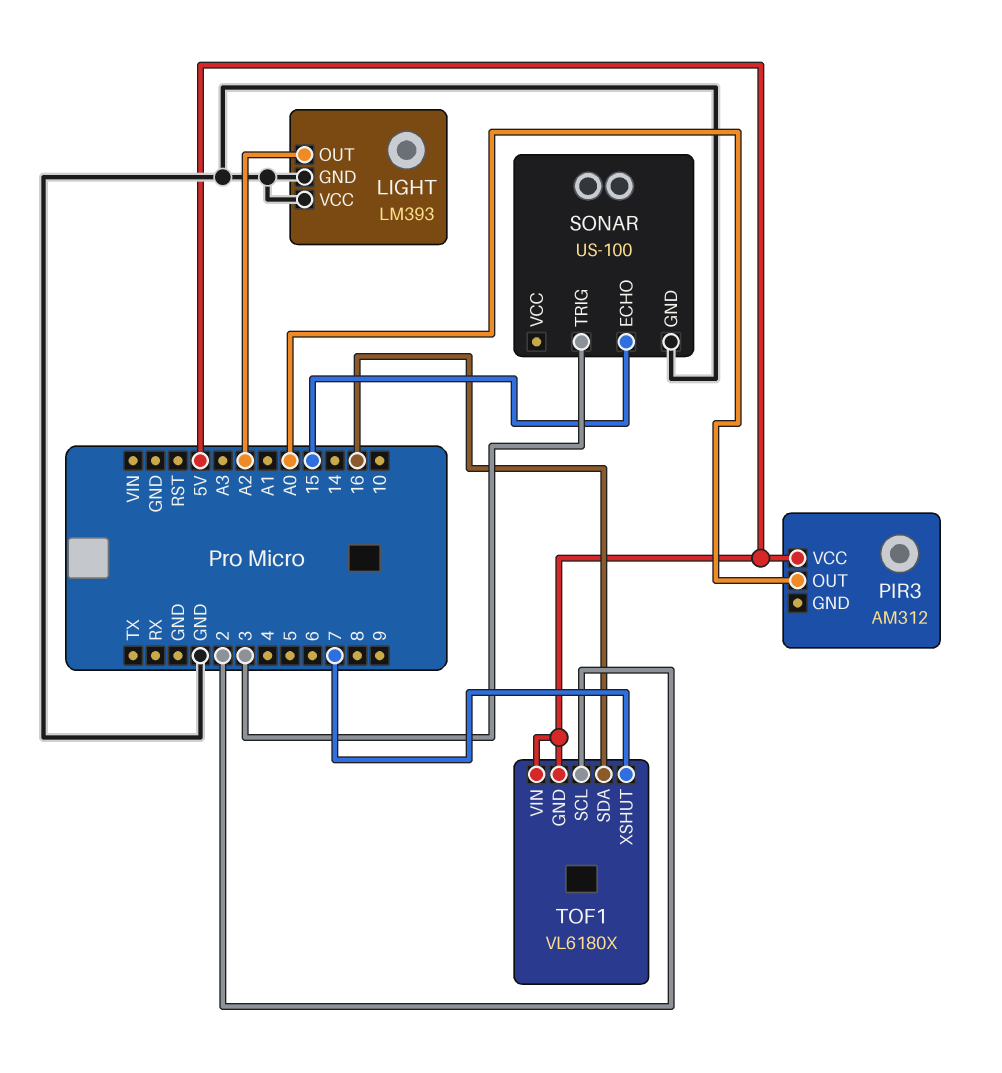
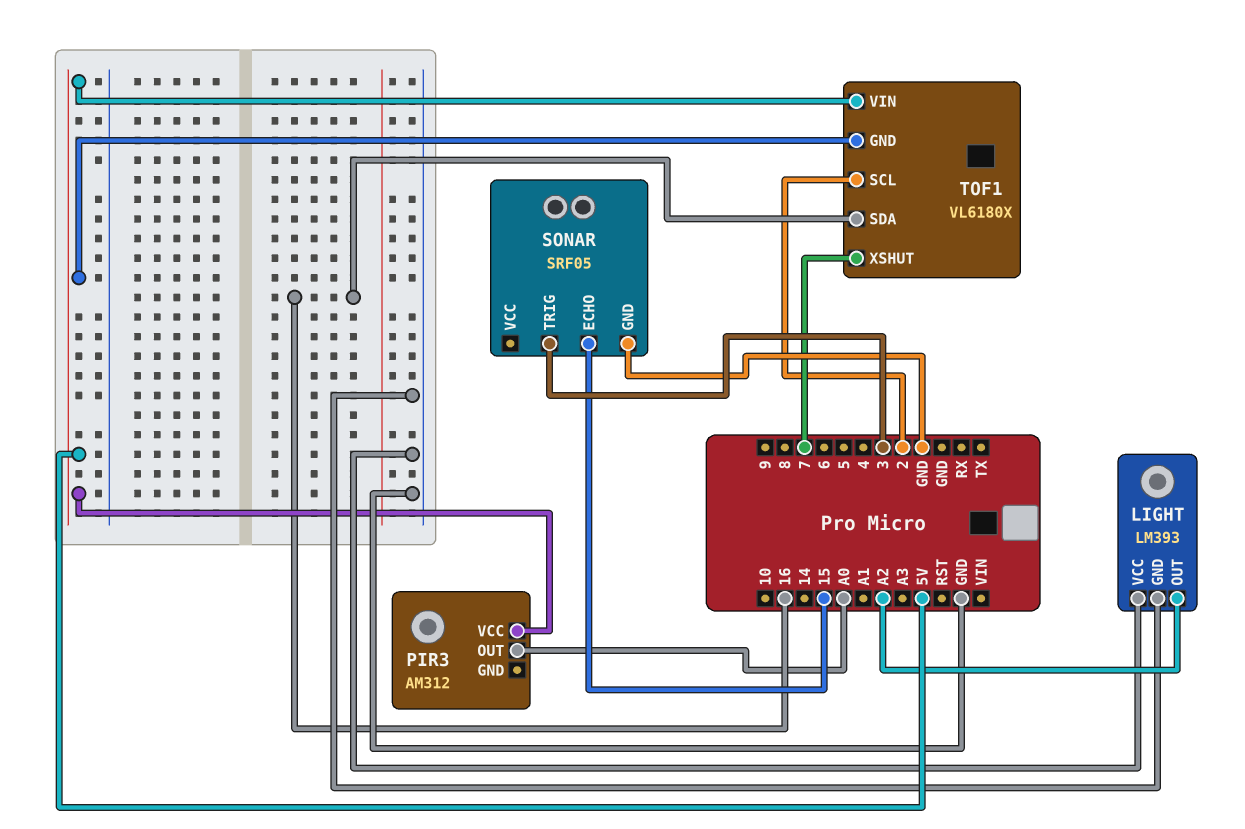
SONAR: US-100 -> SRF05

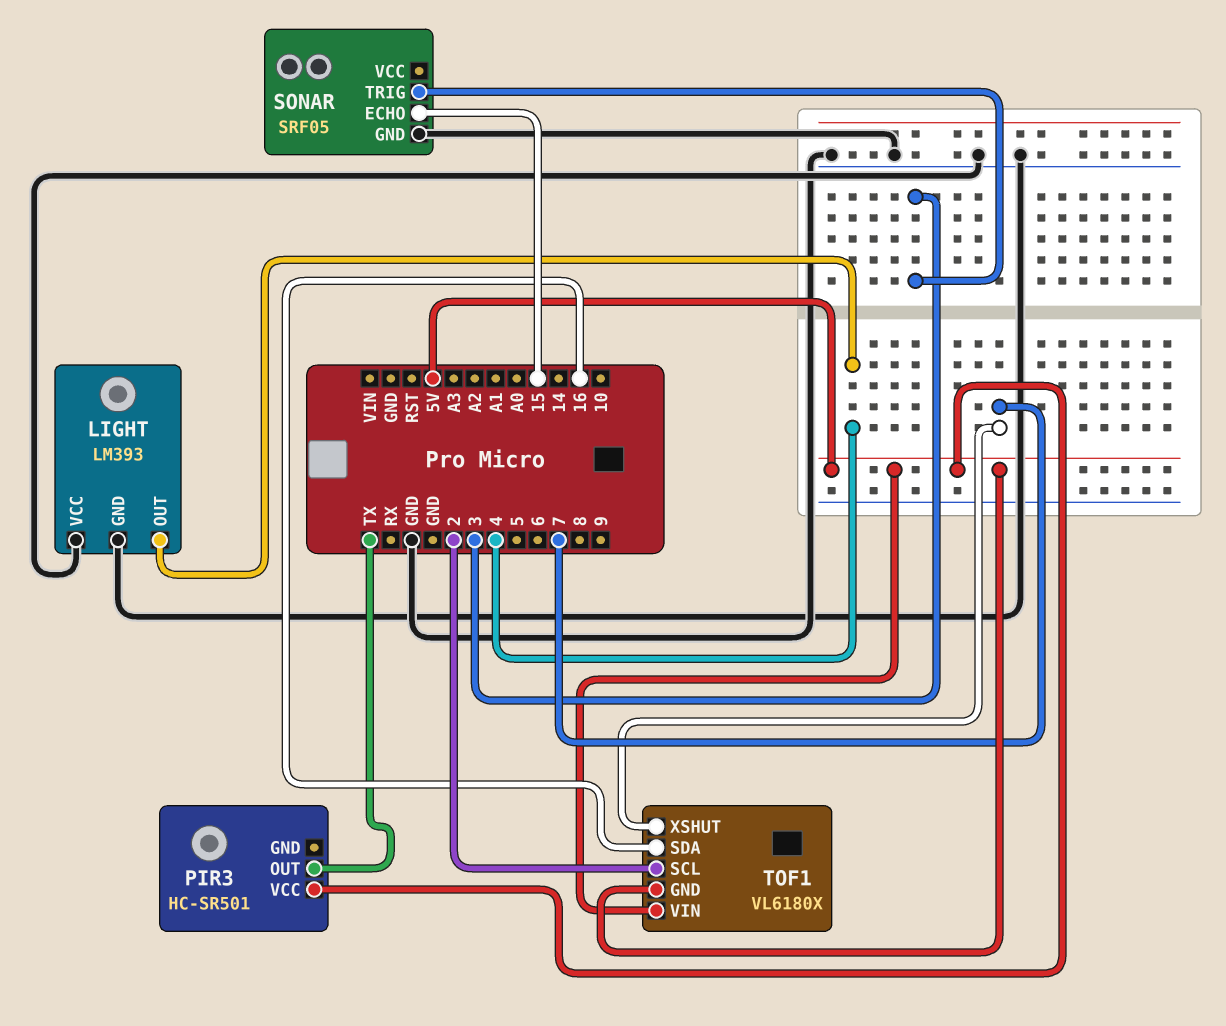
LIGHT pin OUT: A2 -> 4
PIR3: AM312 -> HC-SR501
PIR3 pin OUT: A0 -> TX

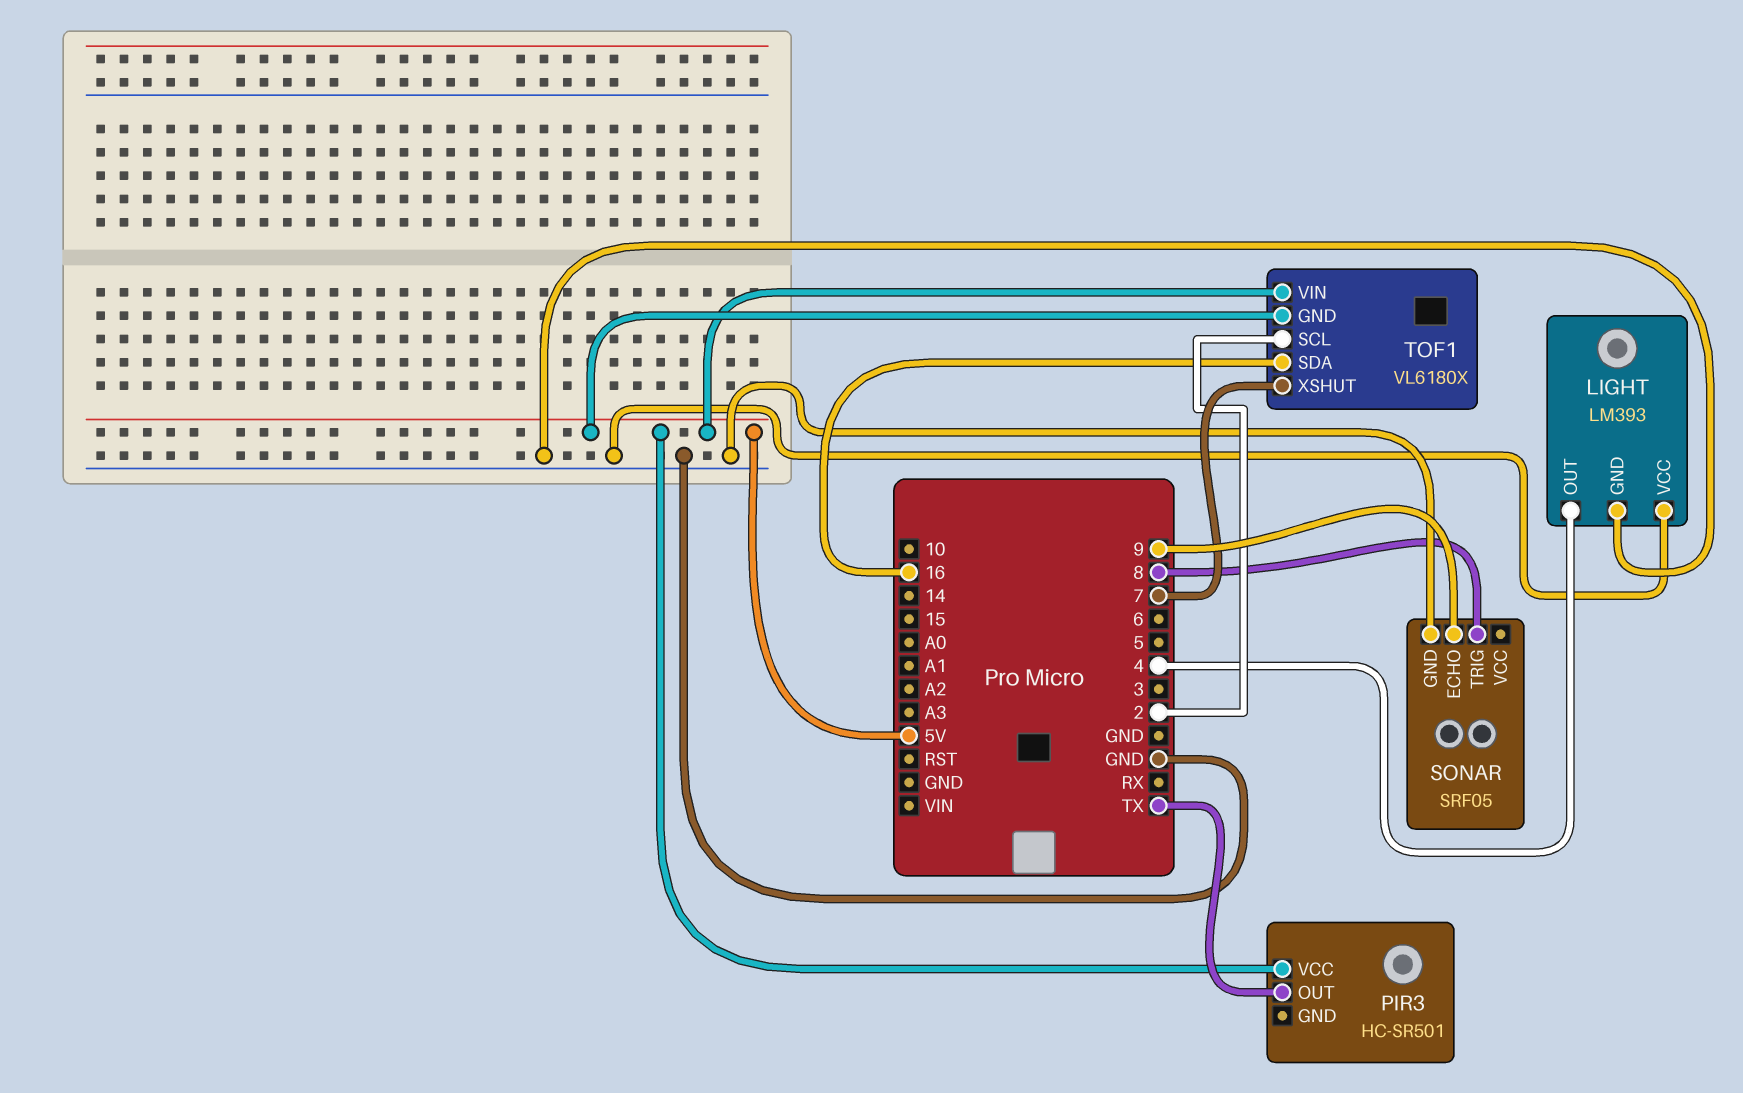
SONAR pin ECHO: 15 -> 9
SONAR pin TRIG: 3 -> 8

